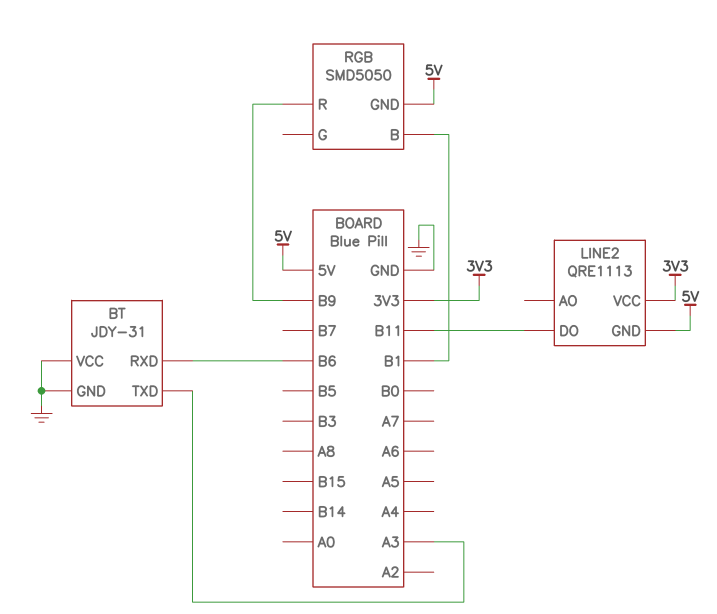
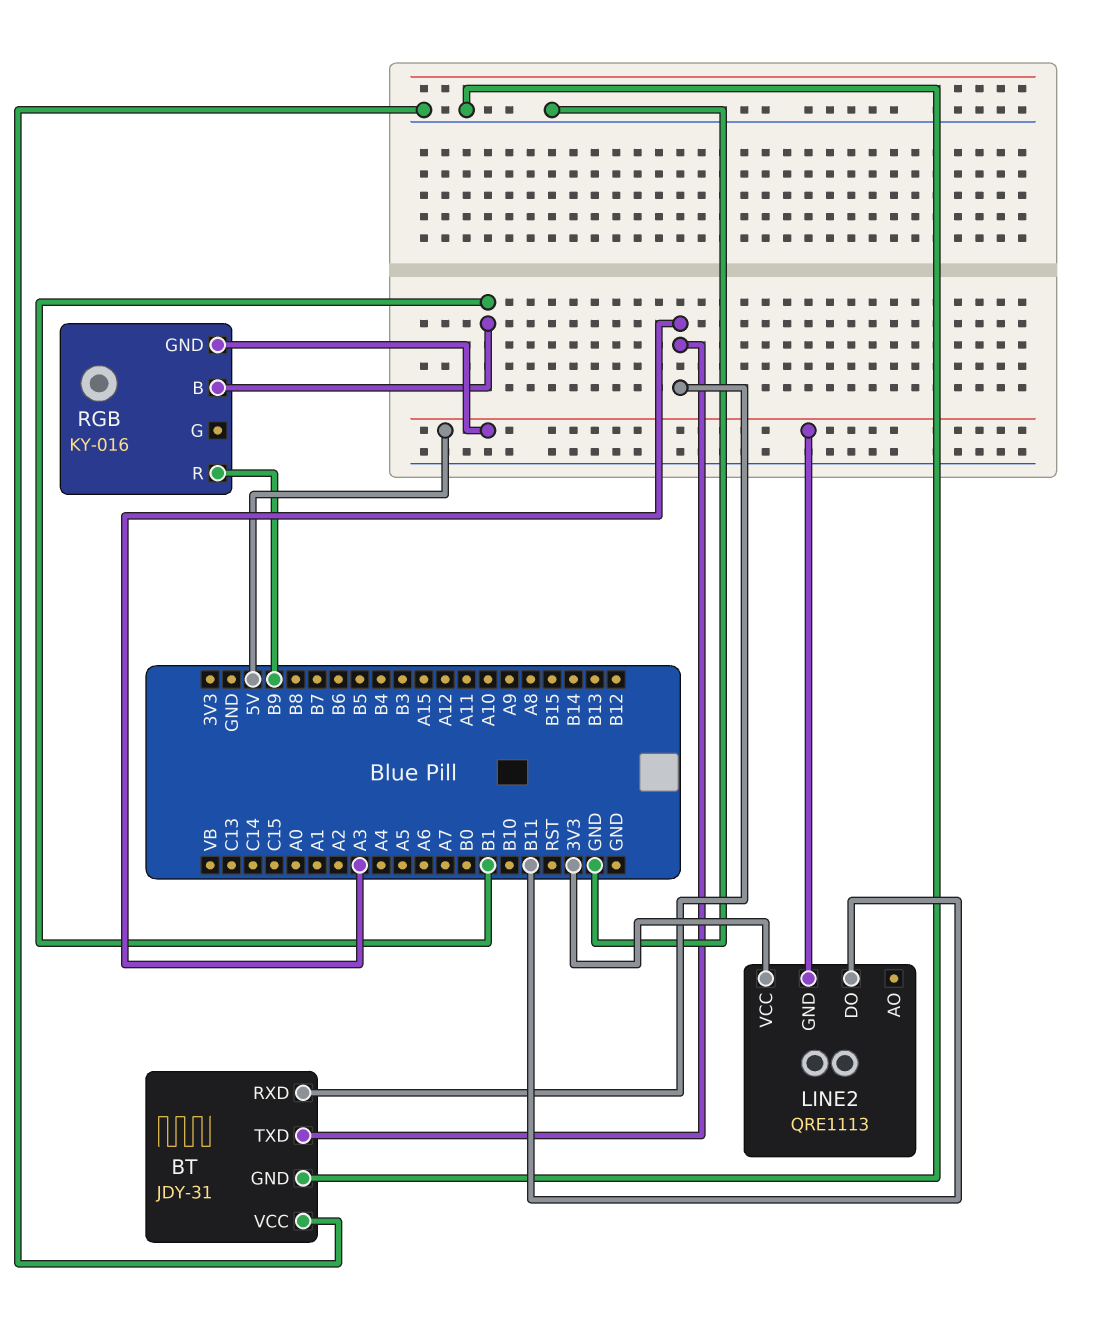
BT pin RXD: B6 -> A3
RGB: SMD5050 -> KY-016

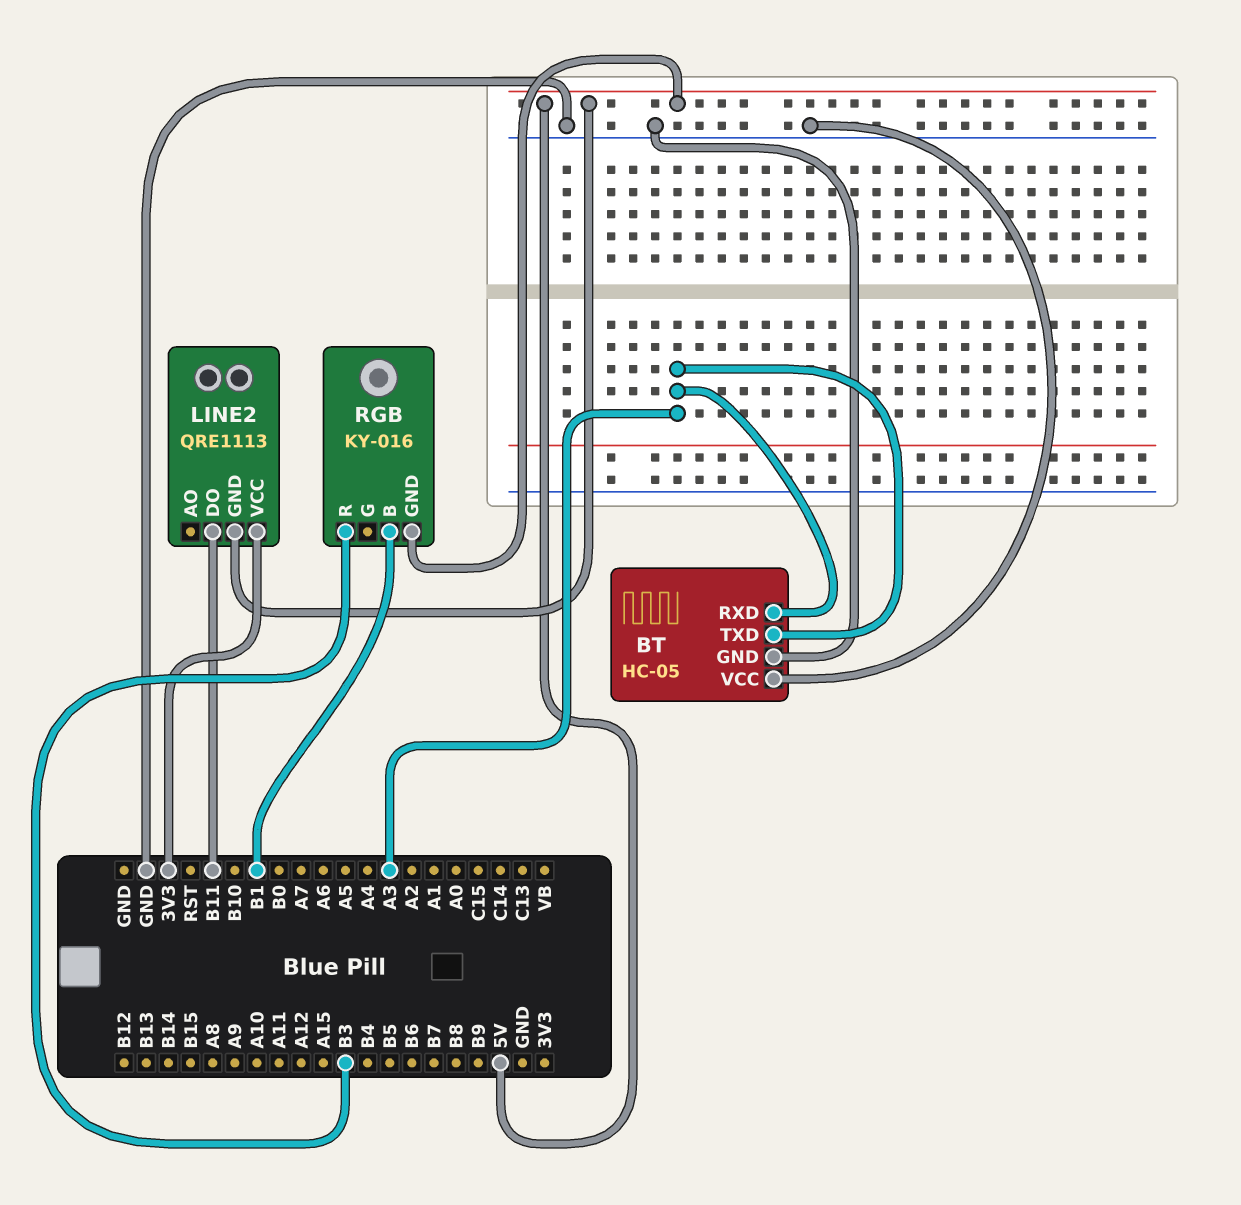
BT: JDY-31 -> HC-05
RGB pin R: B9 -> B3

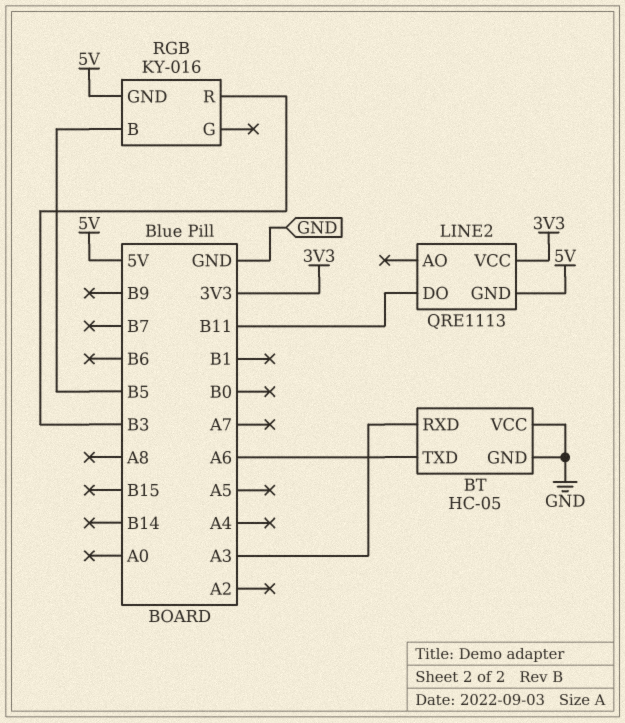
BT pin TXD: A3 -> A6
RGB pin B: B1 -> B5

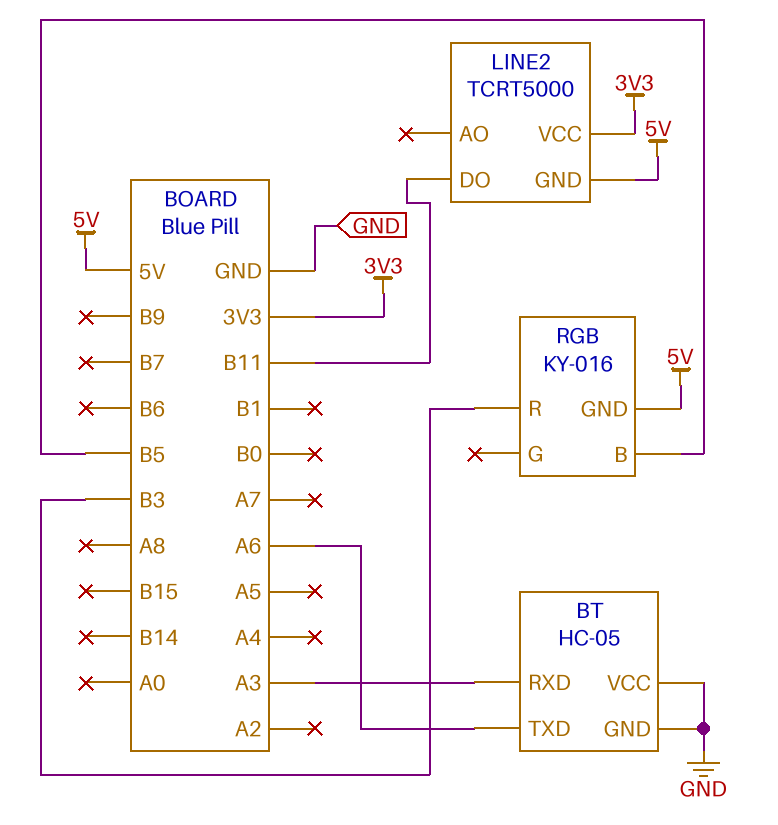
LINE2: QRE1113 -> TCRT5000

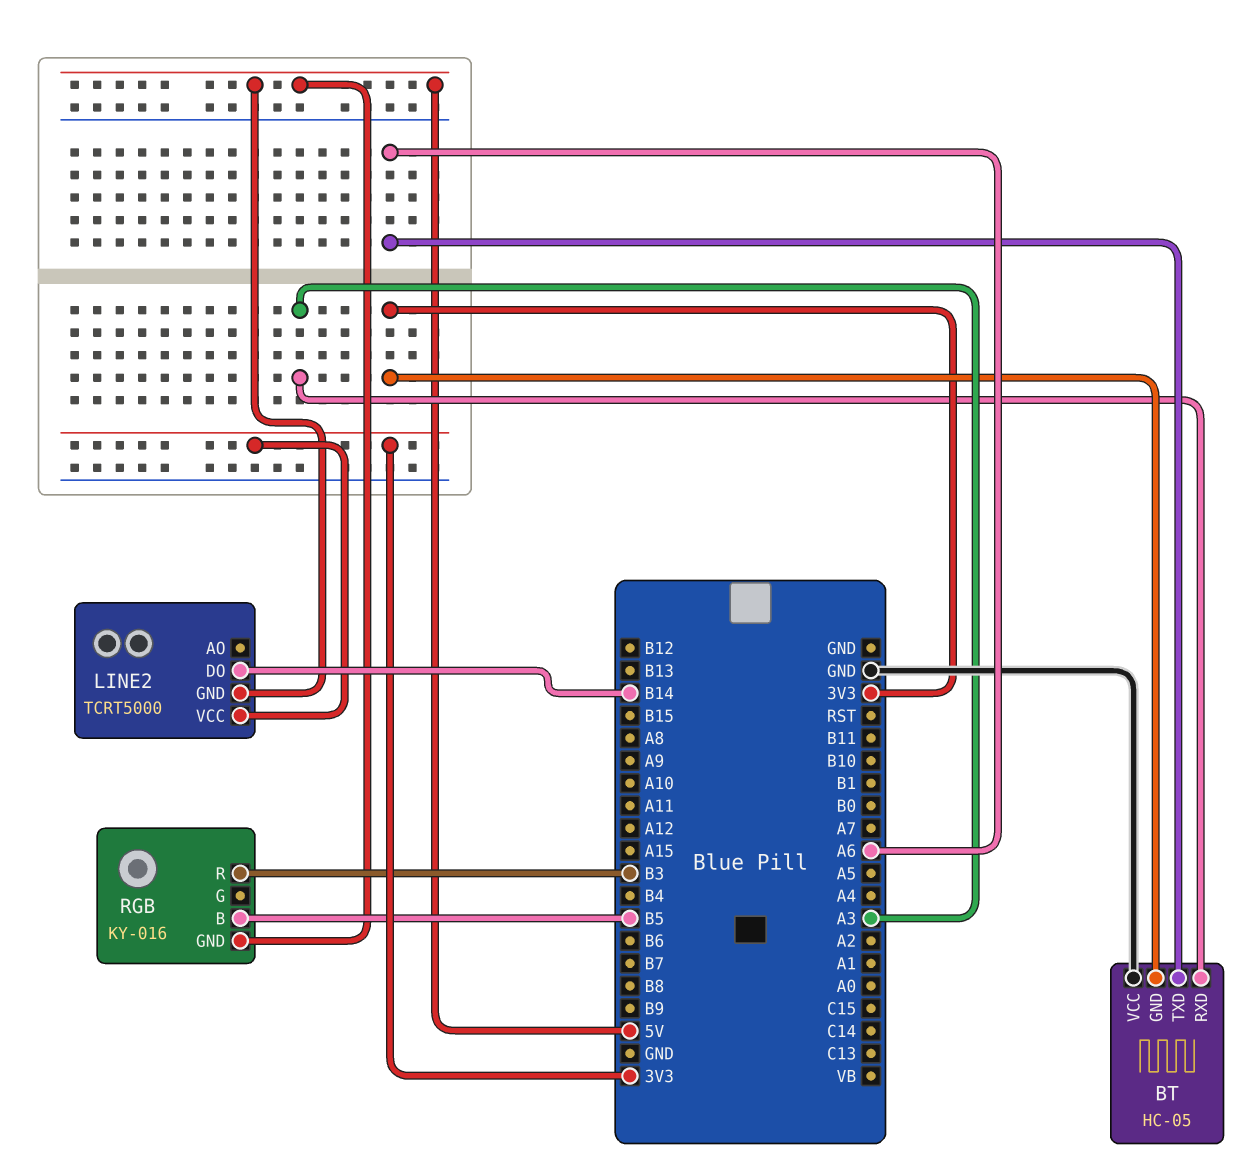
BT pin GND: GND -> 3V3
LINE2 pin DO: B11 -> B14

